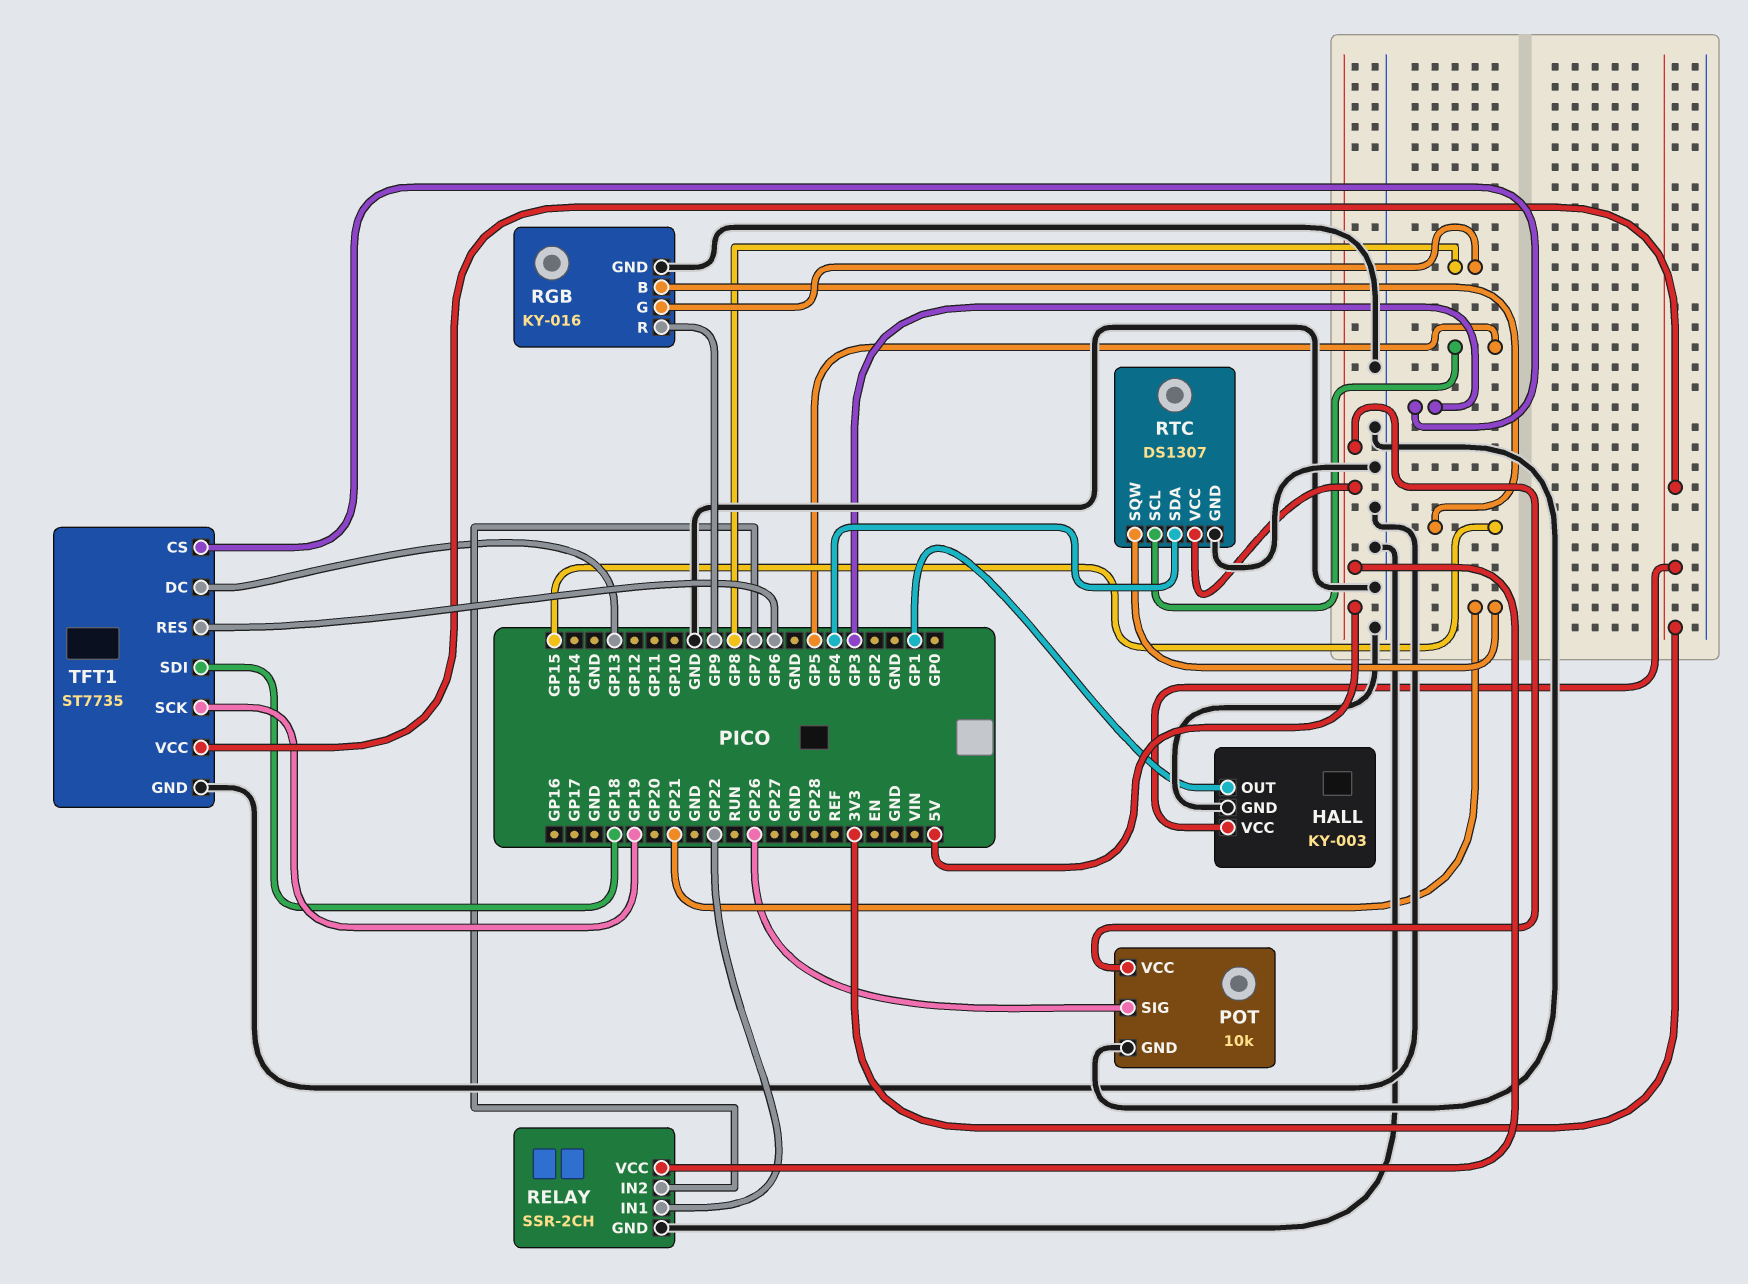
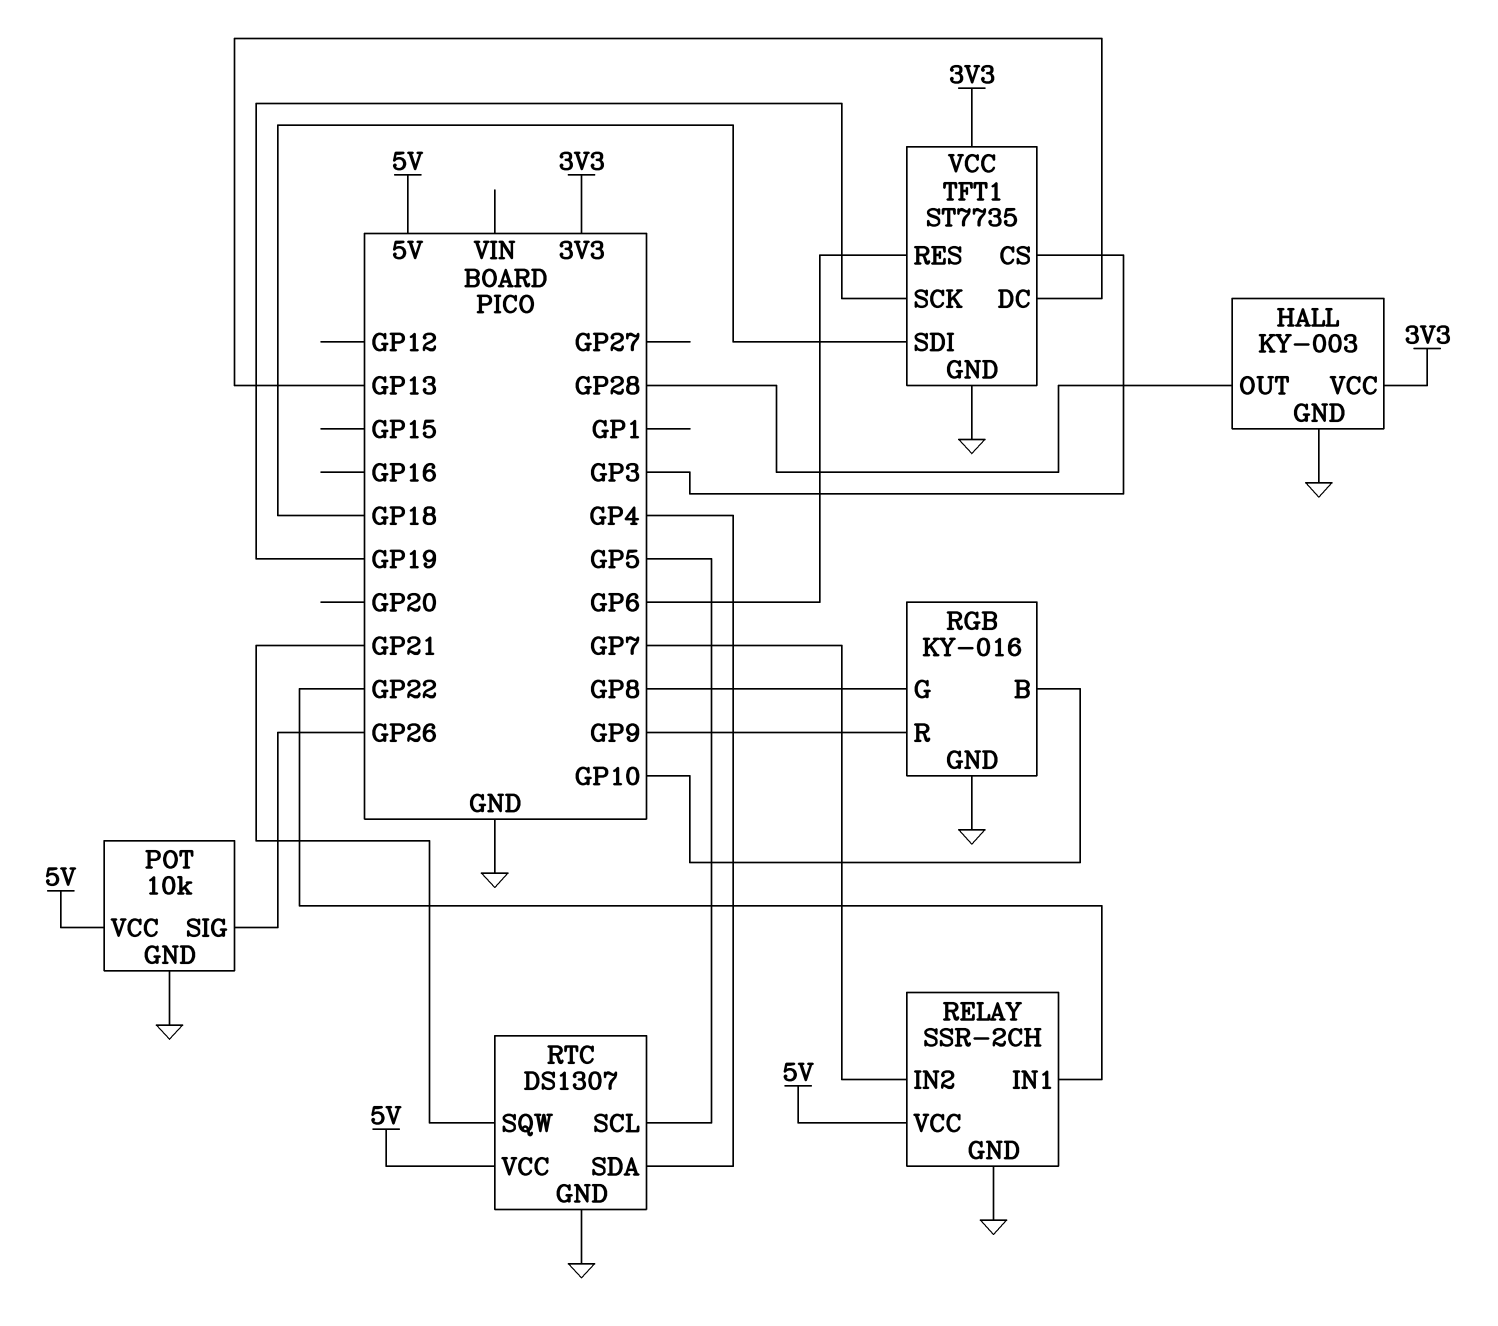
HALL pin OUT: GP1 -> GP28
RGB pin B: GP15 -> GP10

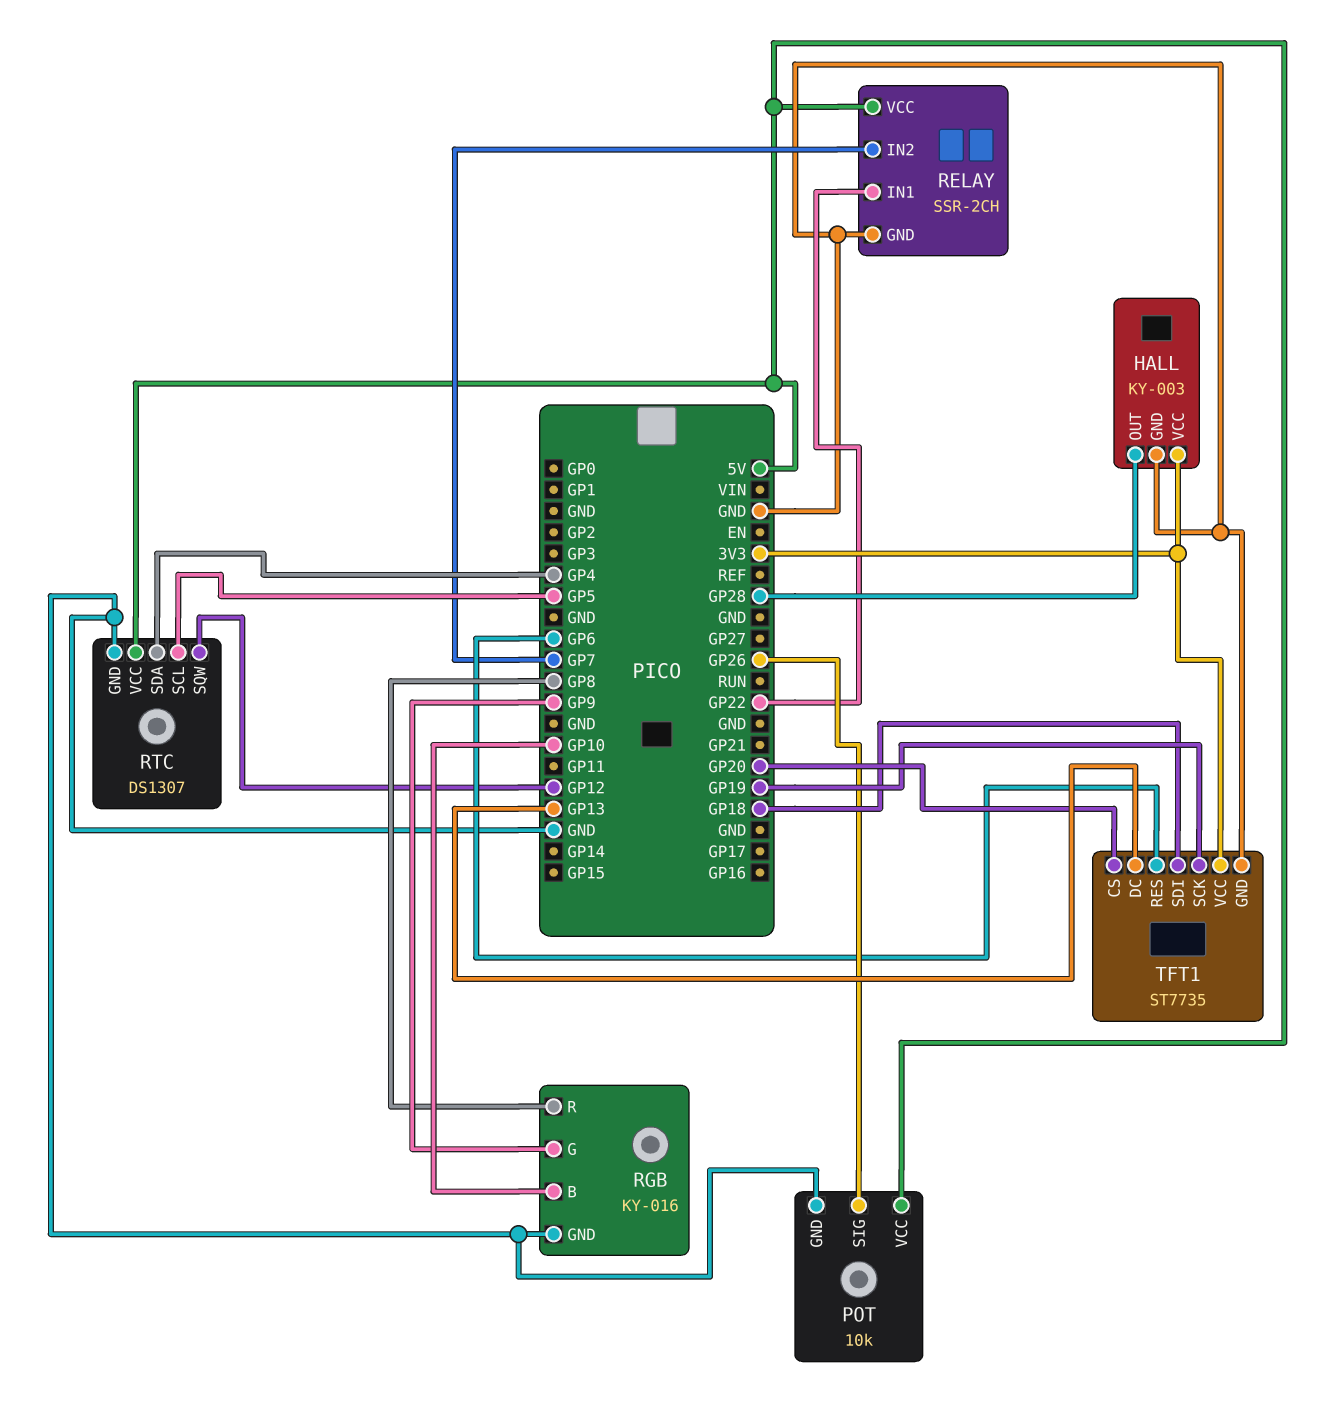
RGB pin G: GP8 -> GP9
RGB pin R: GP9 -> GP8
RTC pin SQW: GP21 -> GP12
TFT1 pin CS: GP3 -> GP20

